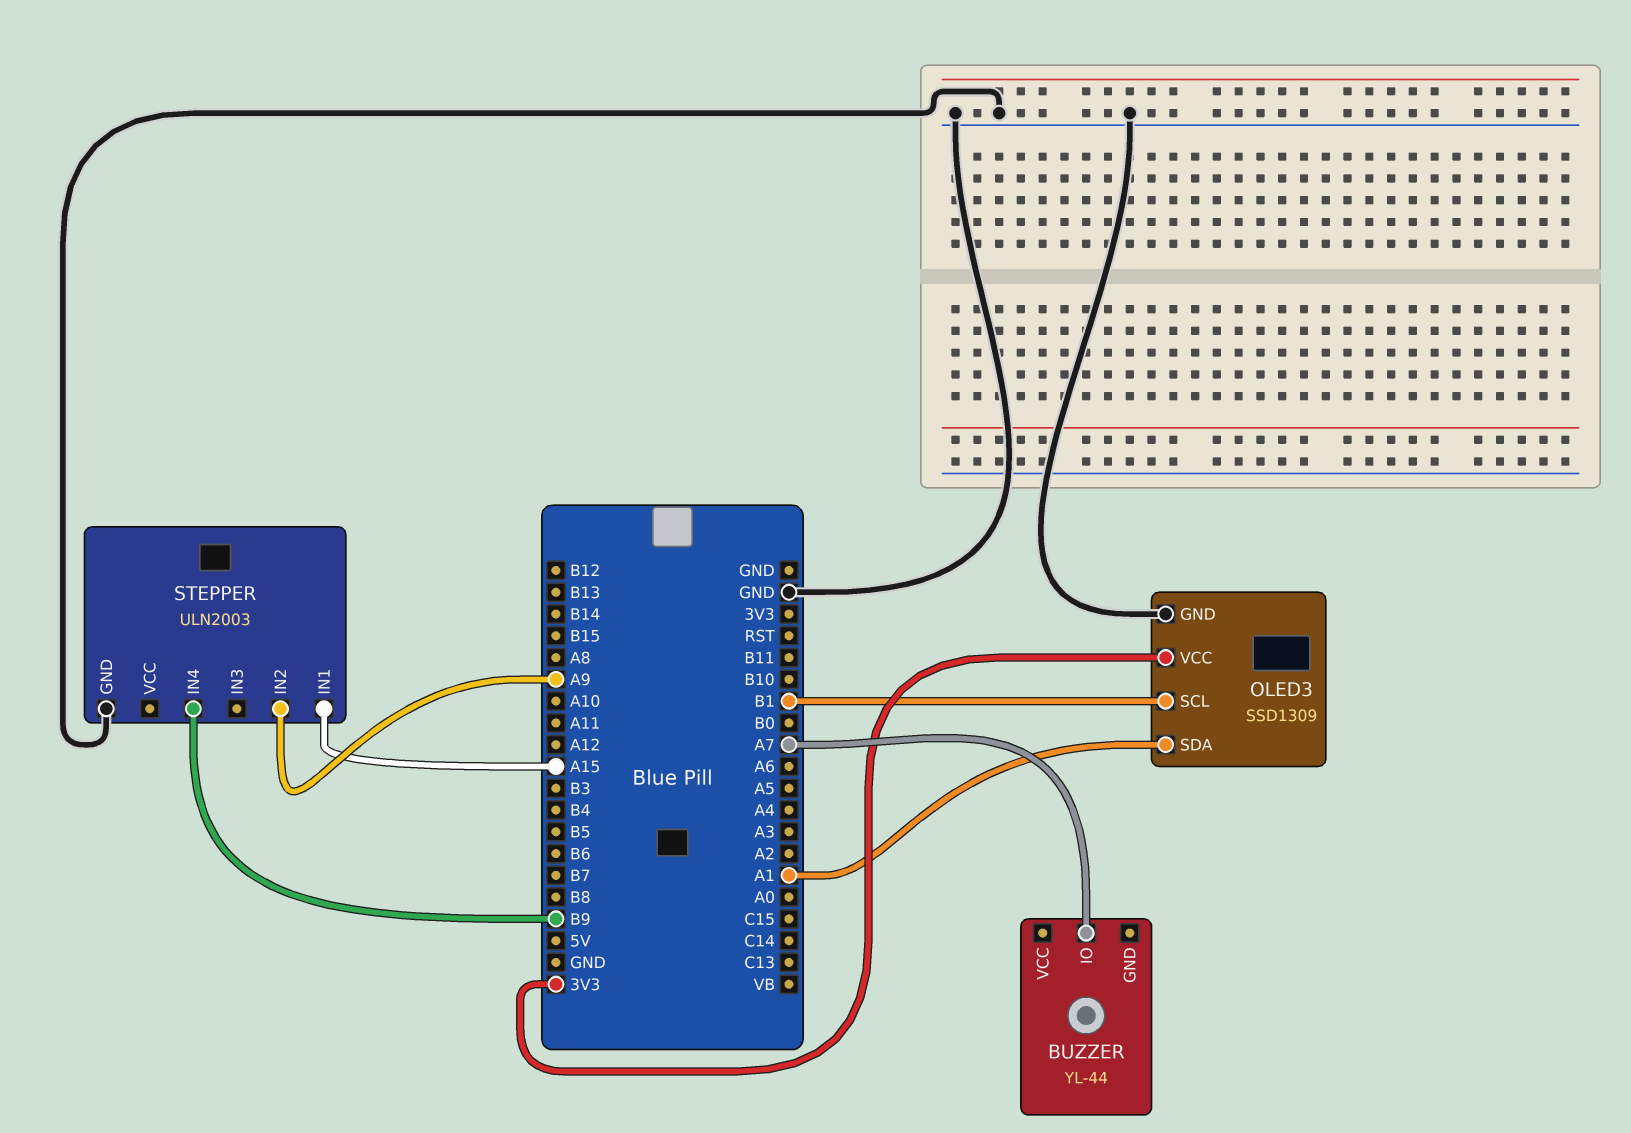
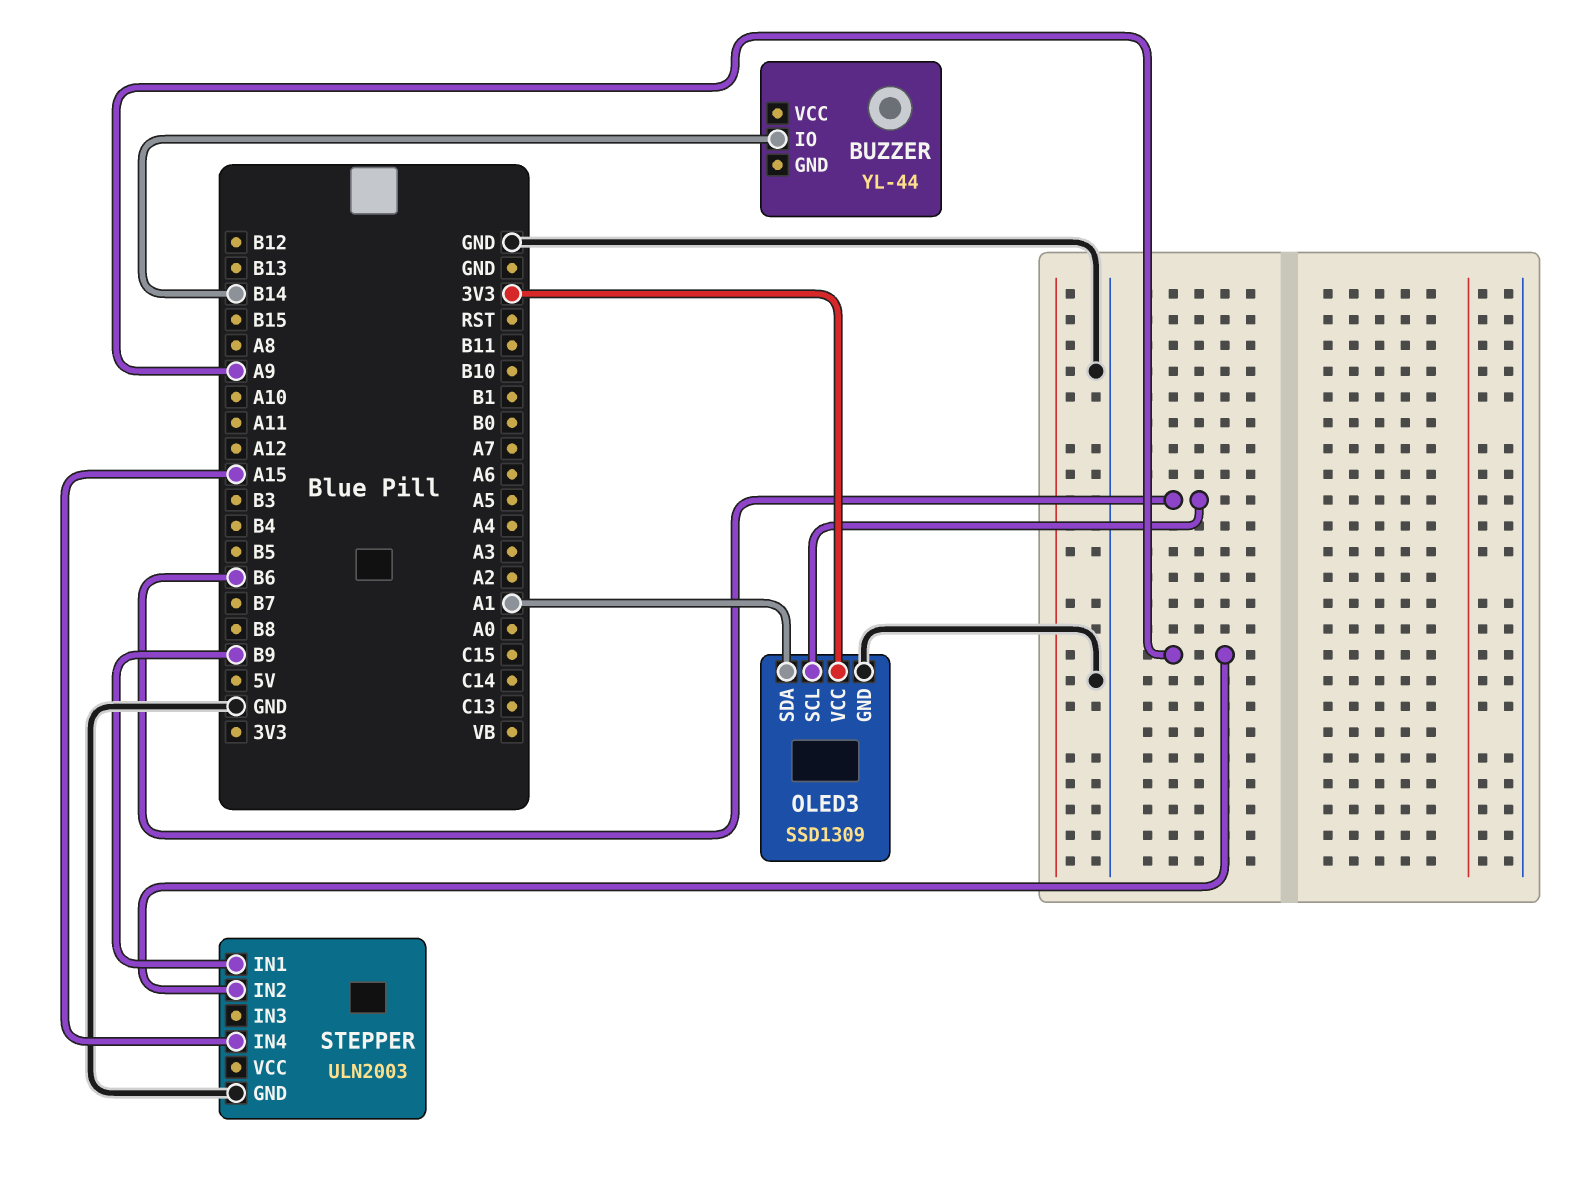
BUZZER pin IO: A7 -> B14
OLED3 pin SCL: B1 -> B6
STEPPER pin IN1: A15 -> B9
STEPPER pin IN4: B9 -> A15

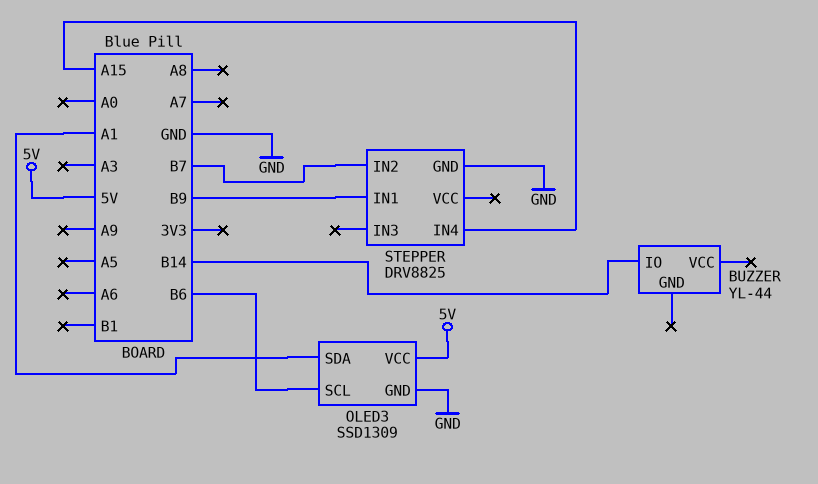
OLED3 pin VCC: 3V3 -> 5V
STEPPER: ULN2003 -> DRV8825
STEPPER pin IN2: A9 -> B7

